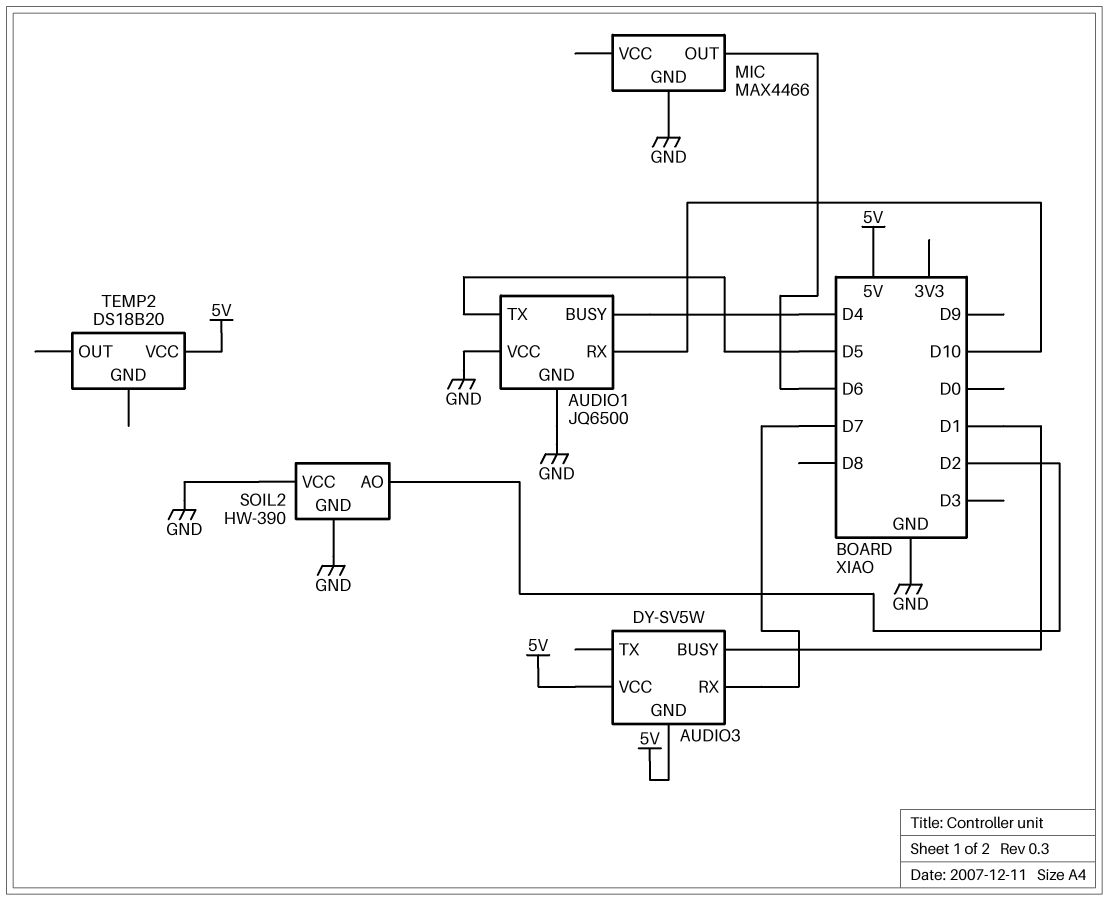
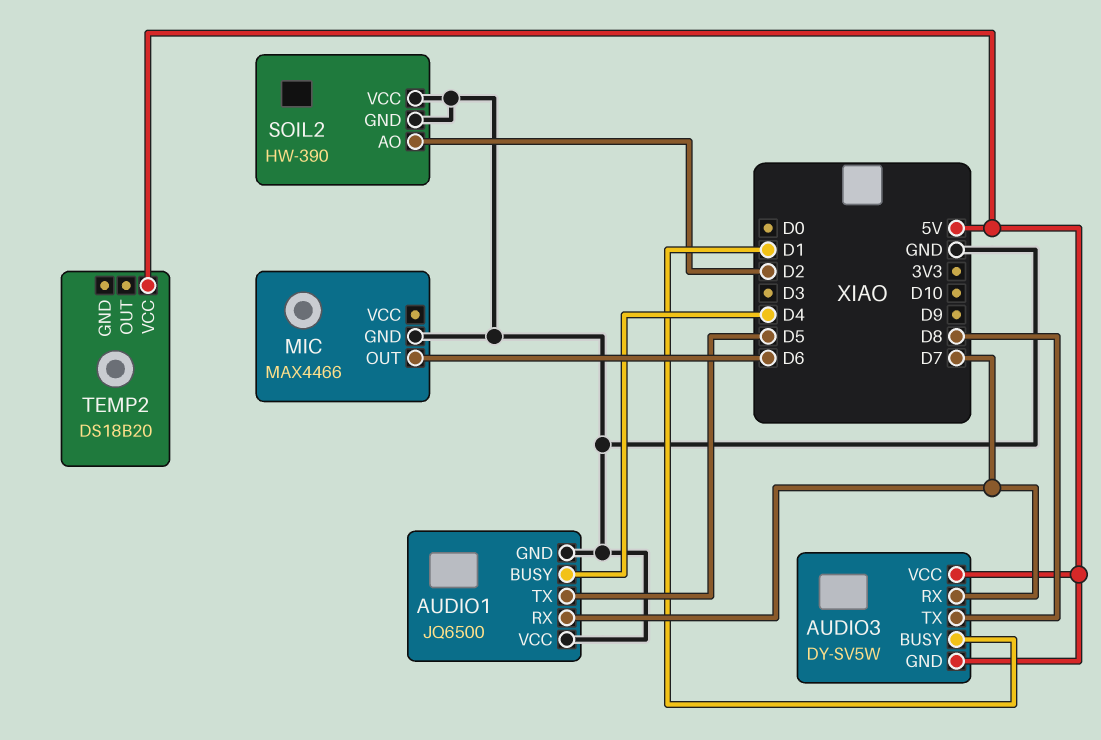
AUDIO1 pin RX: D10 -> D7
AUDIO3 pin TX: none -> D8

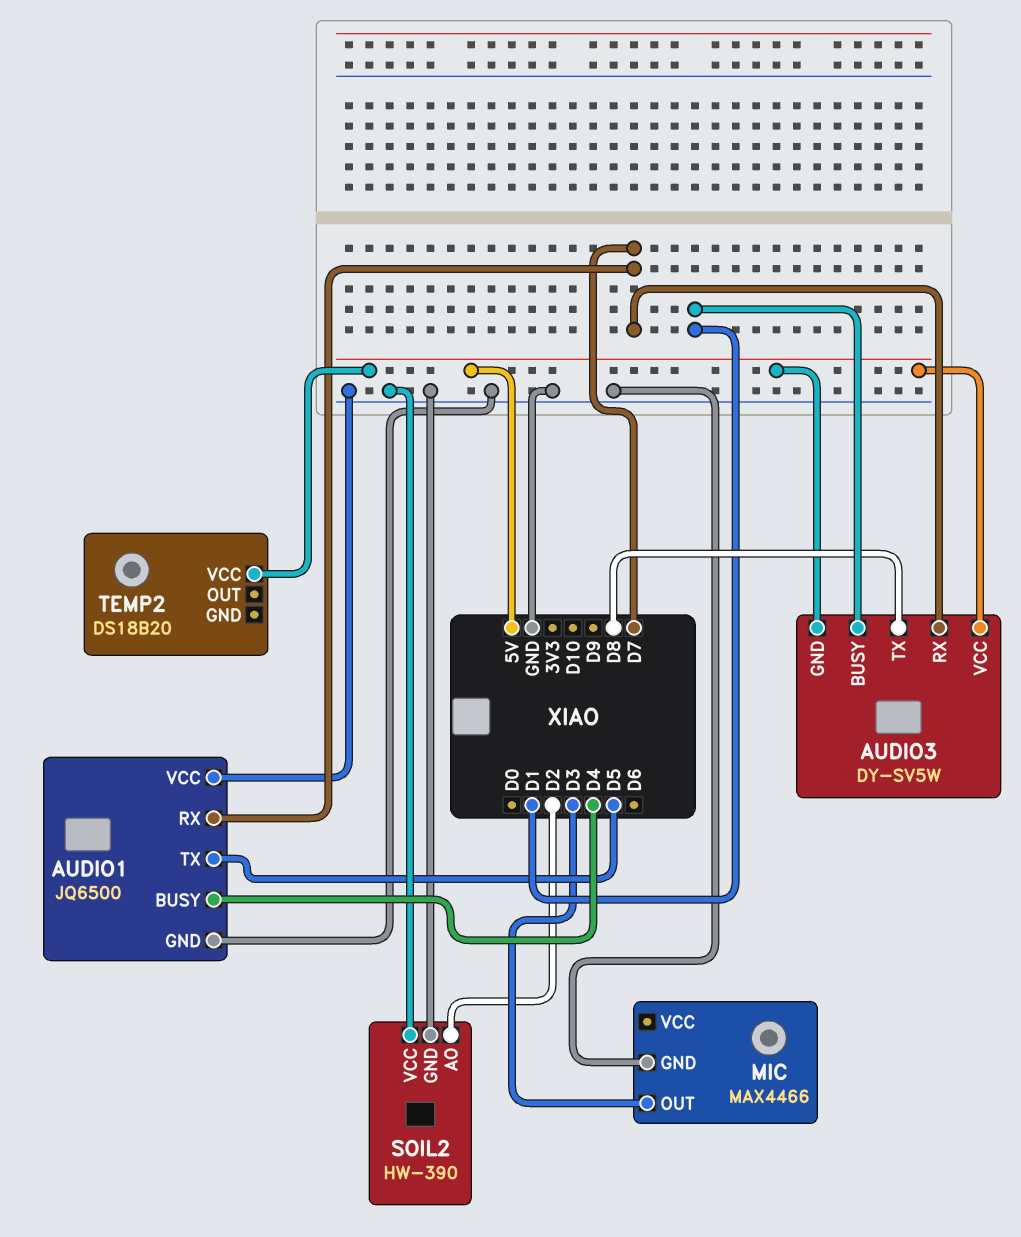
MIC pin OUT: D6 -> D3

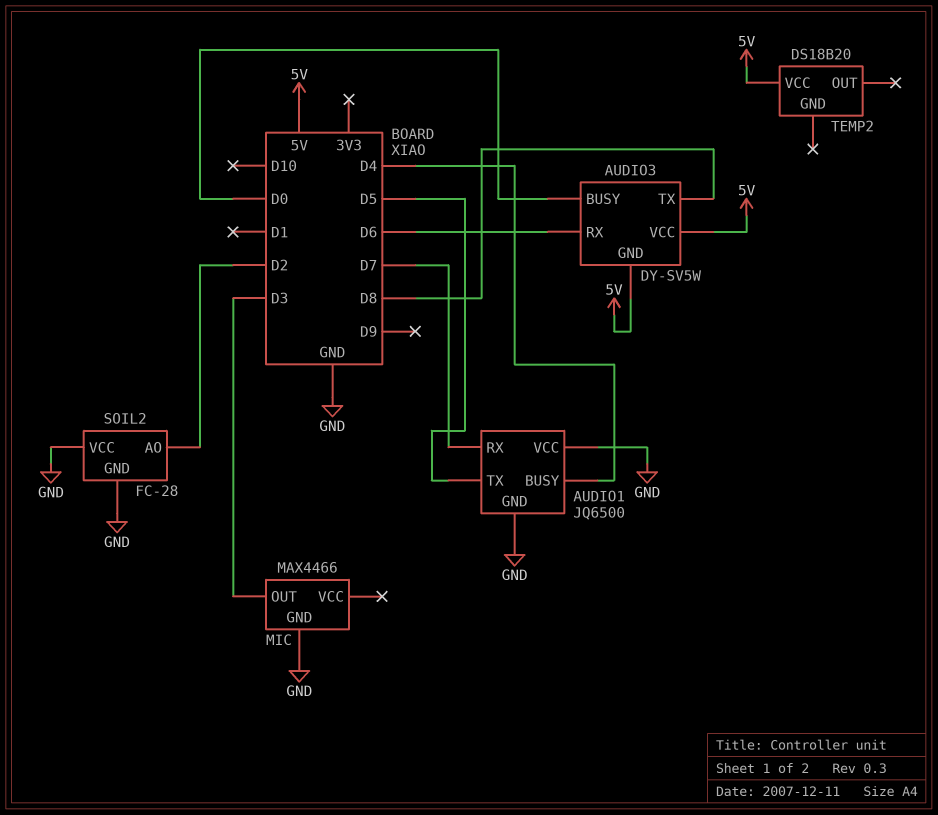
AUDIO3 pin BUSY: D1 -> D0
AUDIO3 pin RX: D7 -> D6
SOIL2: HW-390 -> FC-28

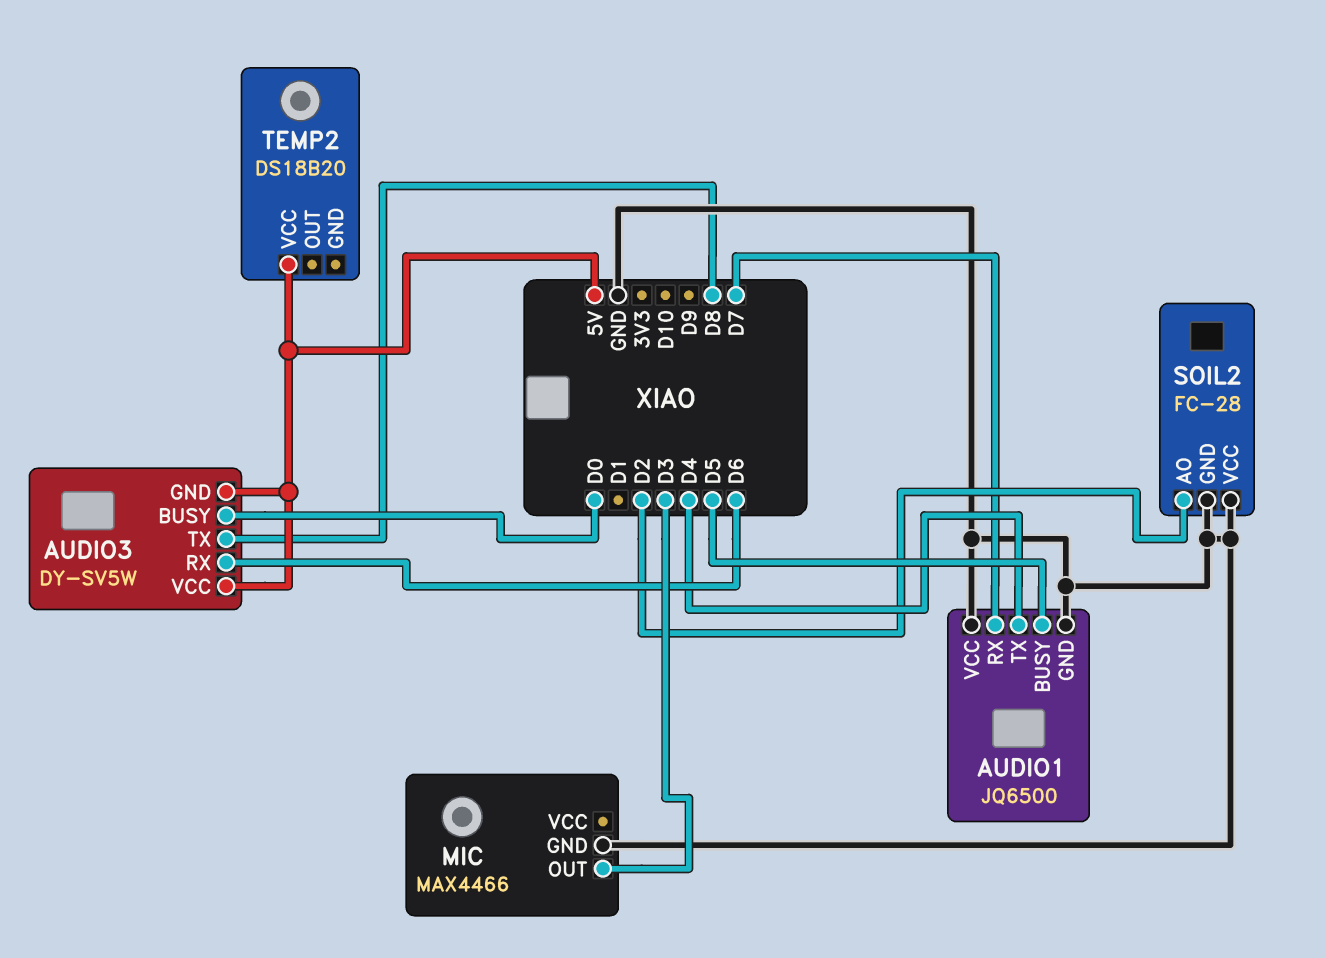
AUDIO1 pin BUSY: D4 -> D5
AUDIO1 pin TX: D5 -> D4

